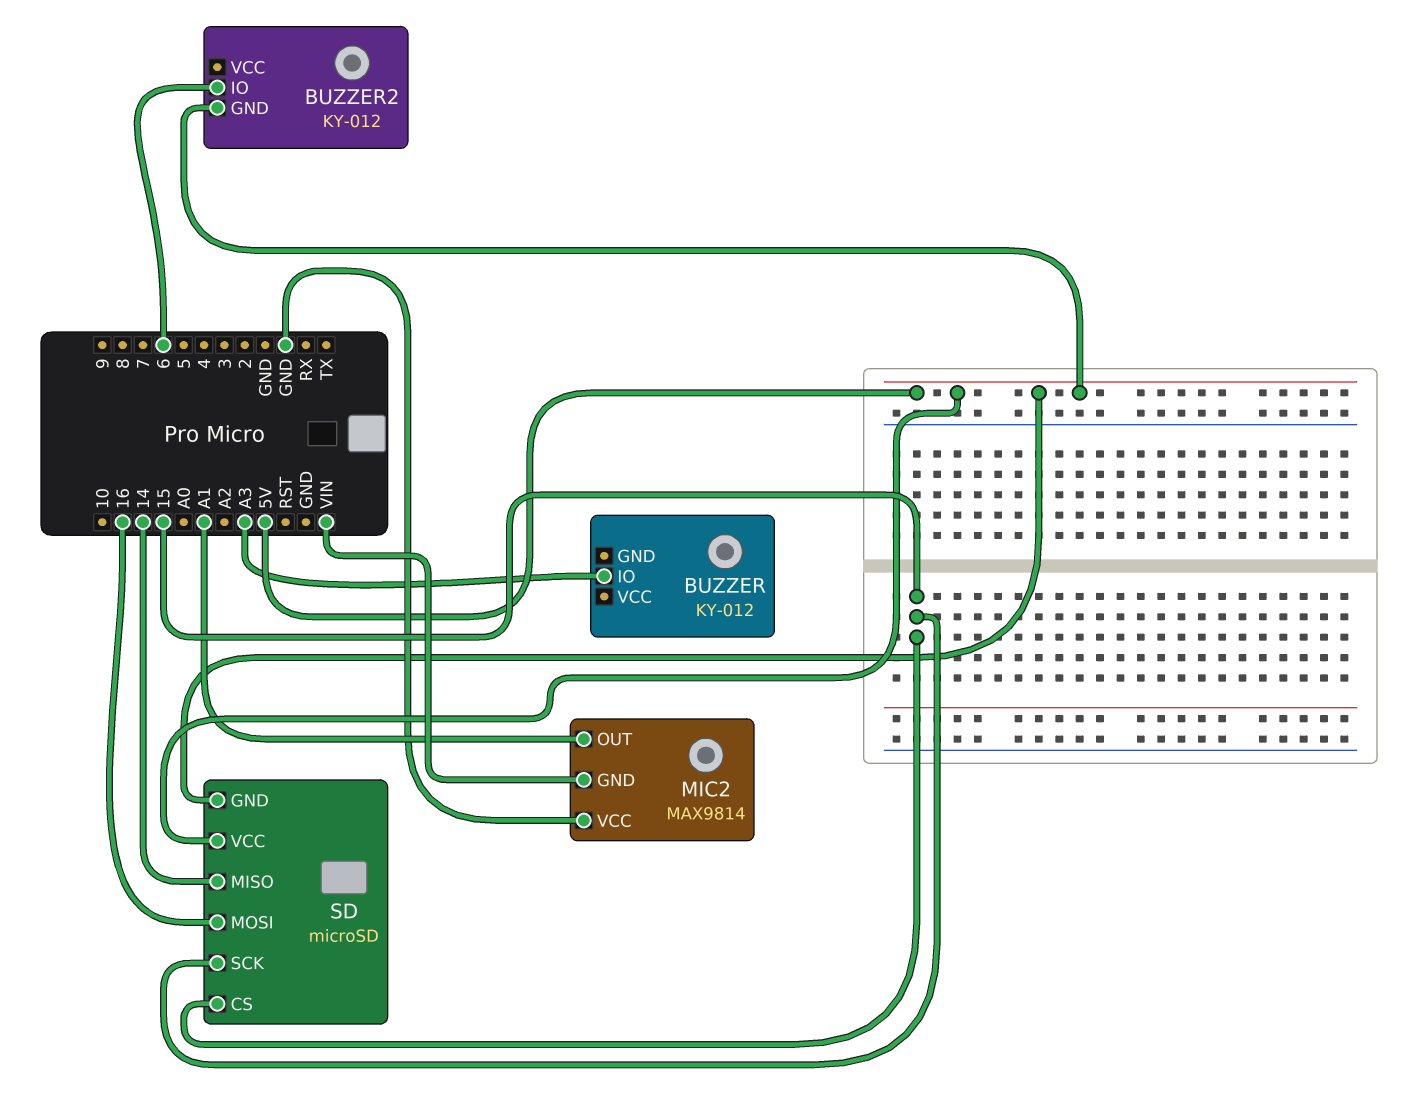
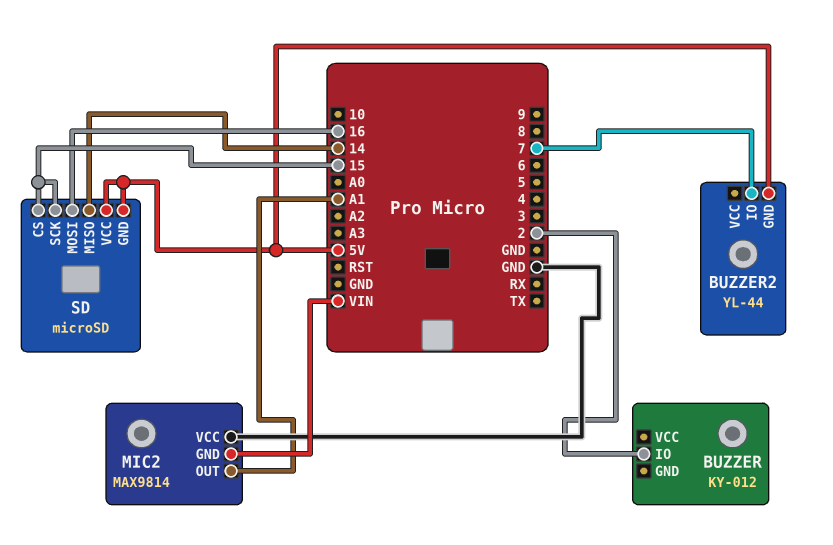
BUZZER pin IO: A3 -> 2
BUZZER2: KY-012 -> YL-44
BUZZER2 pin IO: 6 -> 7

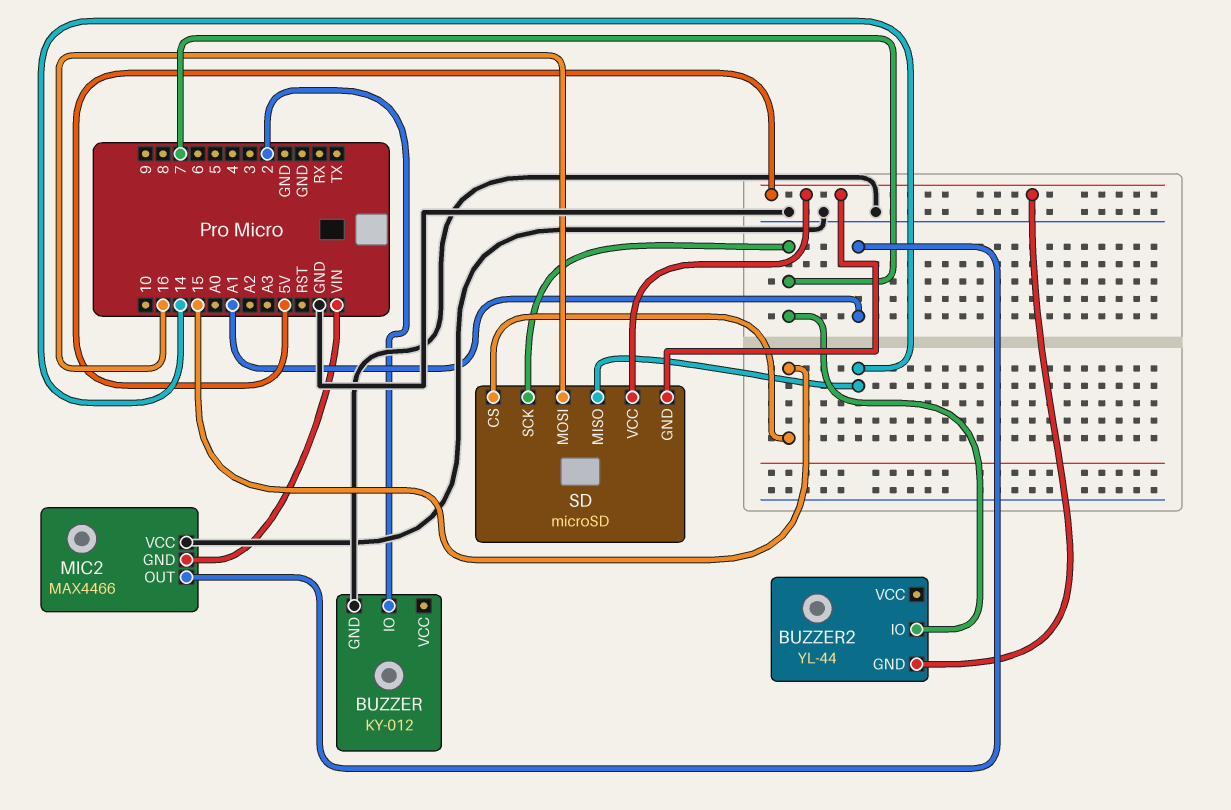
BUZZER pin GND: none -> GND
MIC2: MAX9814 -> MAX4466
SD pin SCK: 15 -> 7

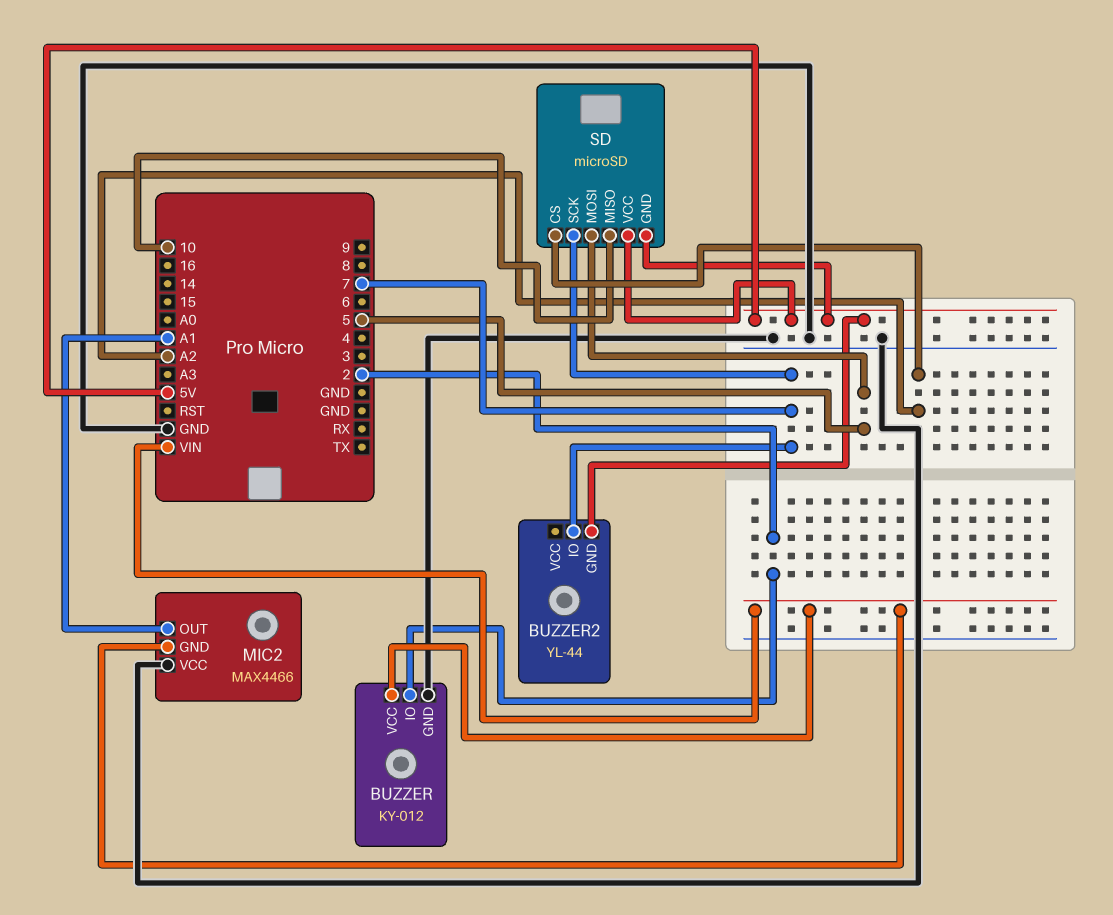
BUZZER pin VCC: none -> VIN
SD pin CS: 15 -> A2
SD pin MISO: 14 -> 10
SD pin MOSI: 16 -> 5

